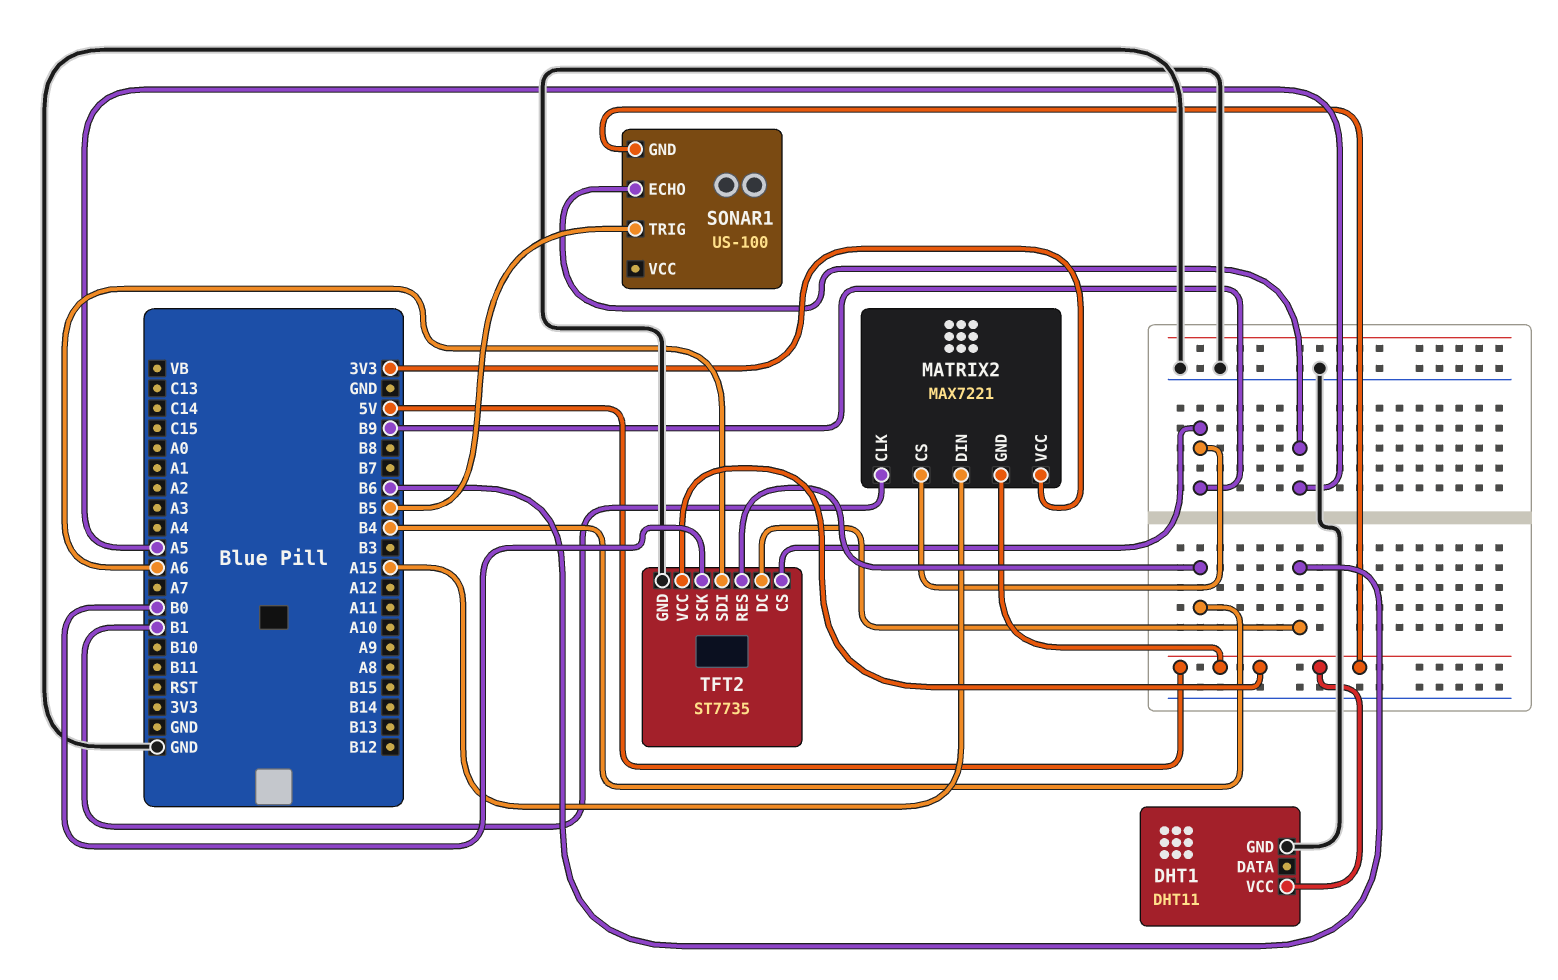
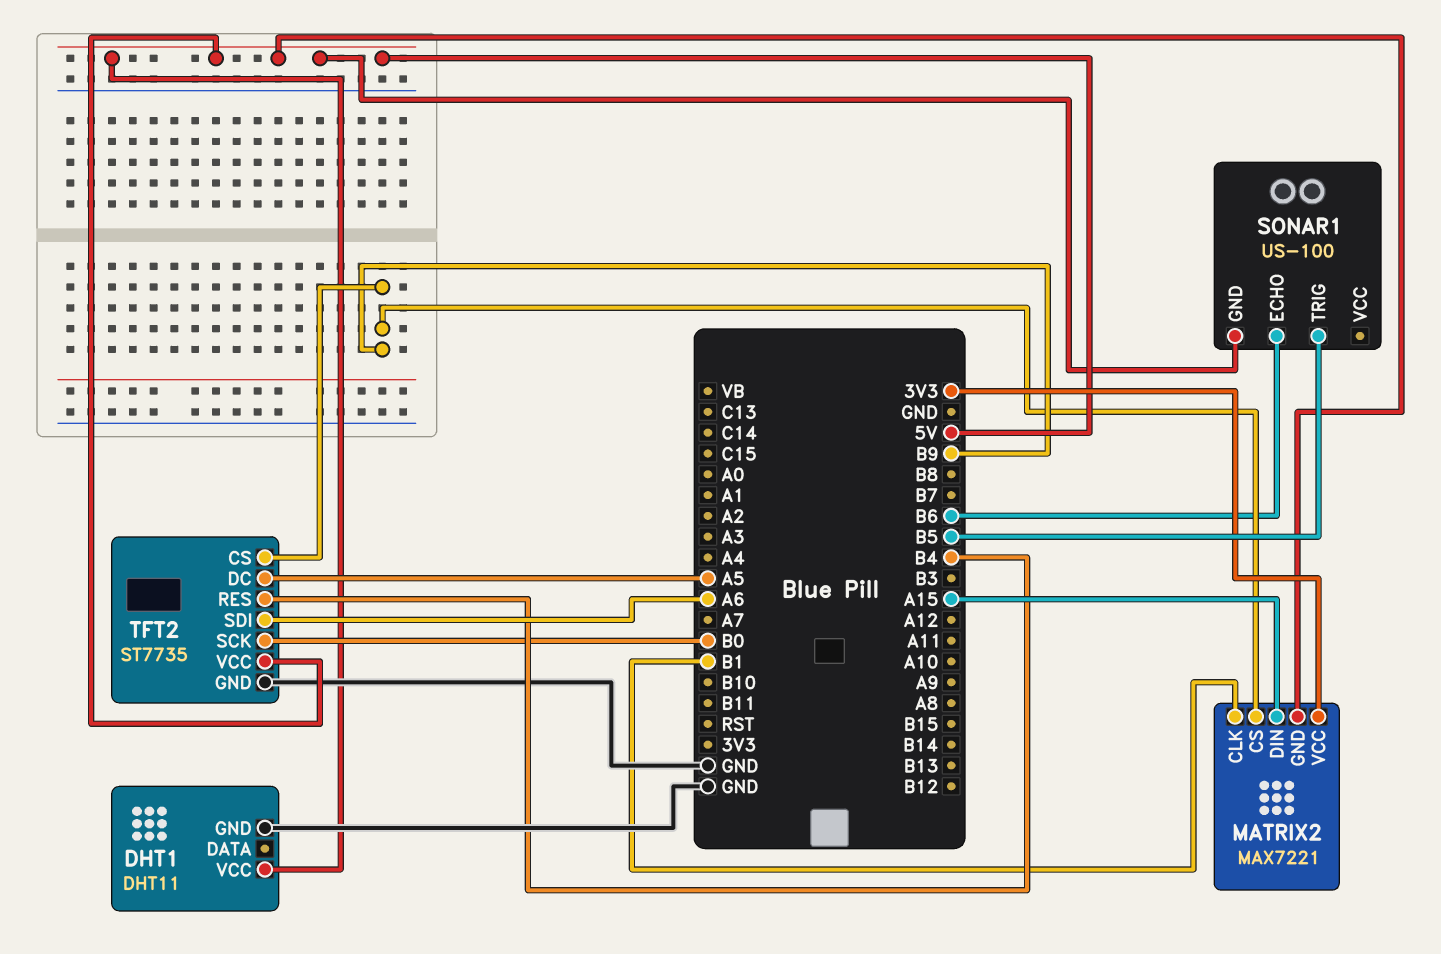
SONAR1 pin ECHO: A5 -> B6
TFT2 pin DC: B6 -> A5

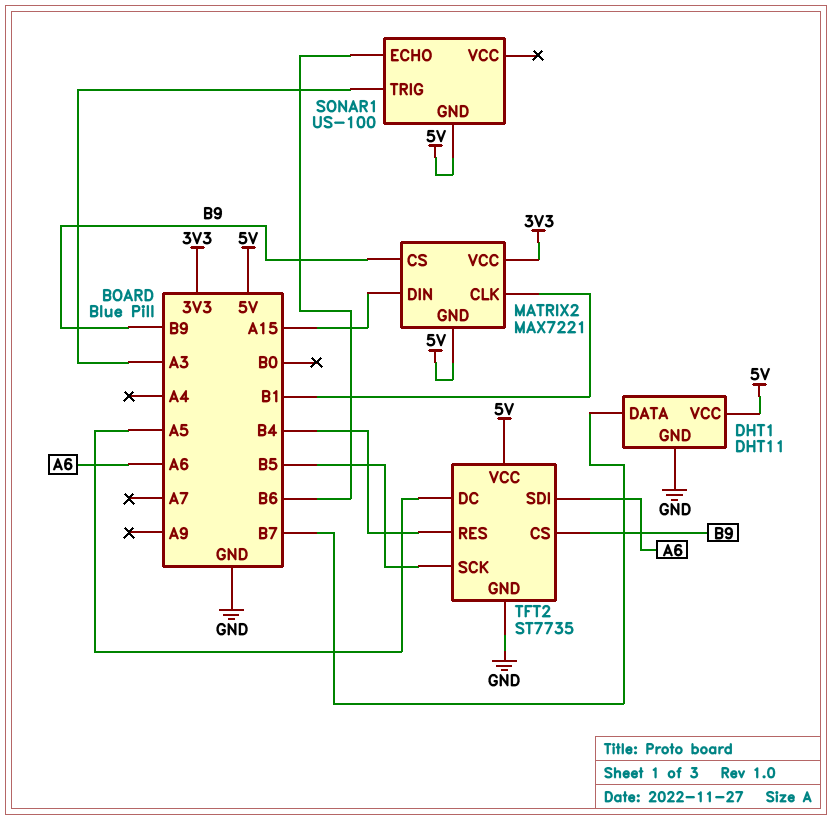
DHT1 pin DATA: none -> B7
SONAR1 pin TRIG: B5 -> A3
TFT2 pin SCK: B0 -> B5

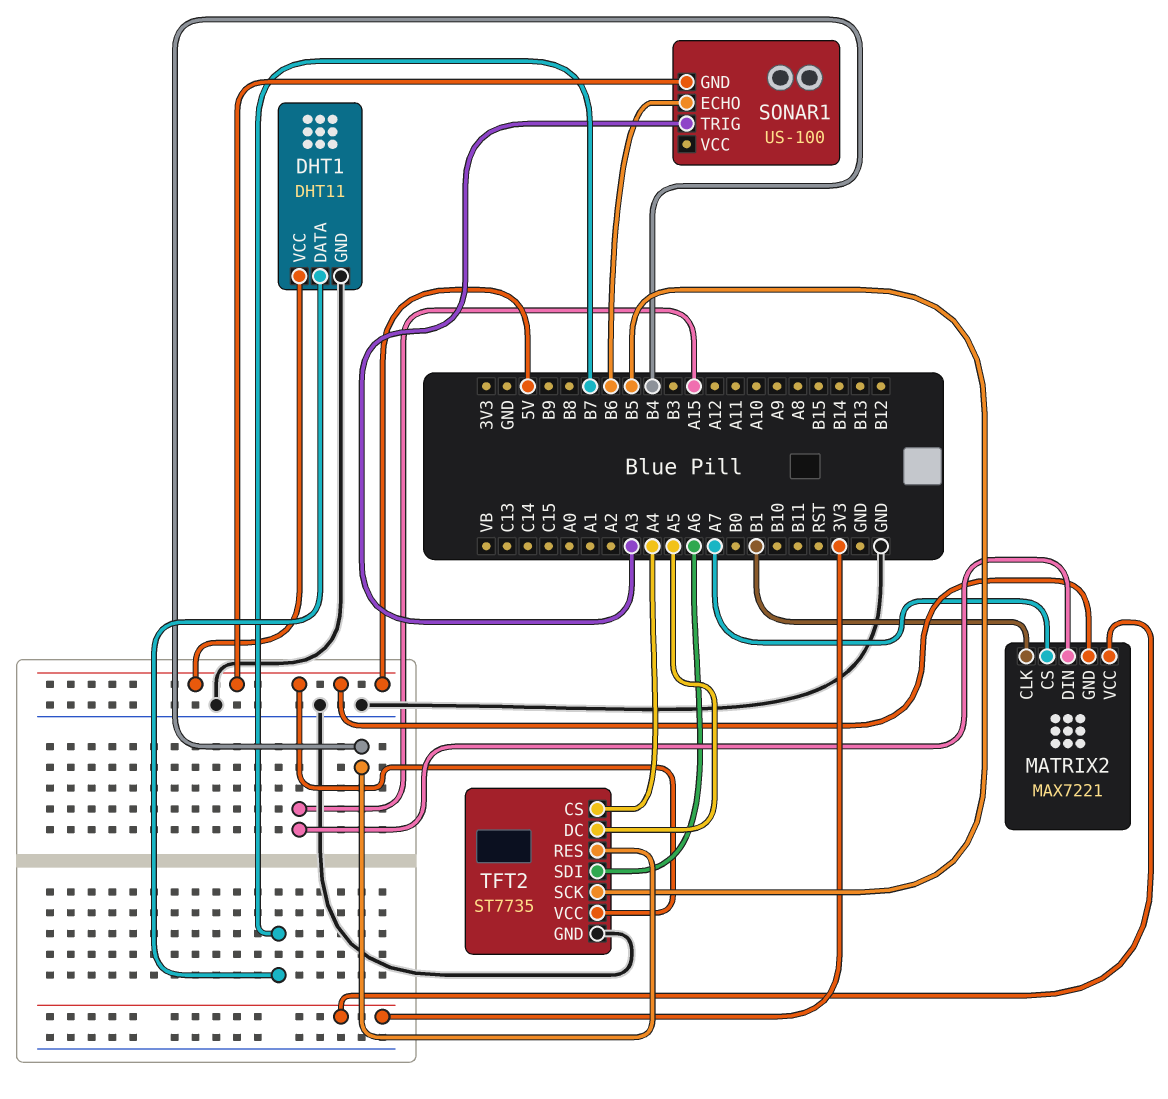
MATRIX2 pin CS: B9 -> A7
TFT2 pin CS: B9 -> A4

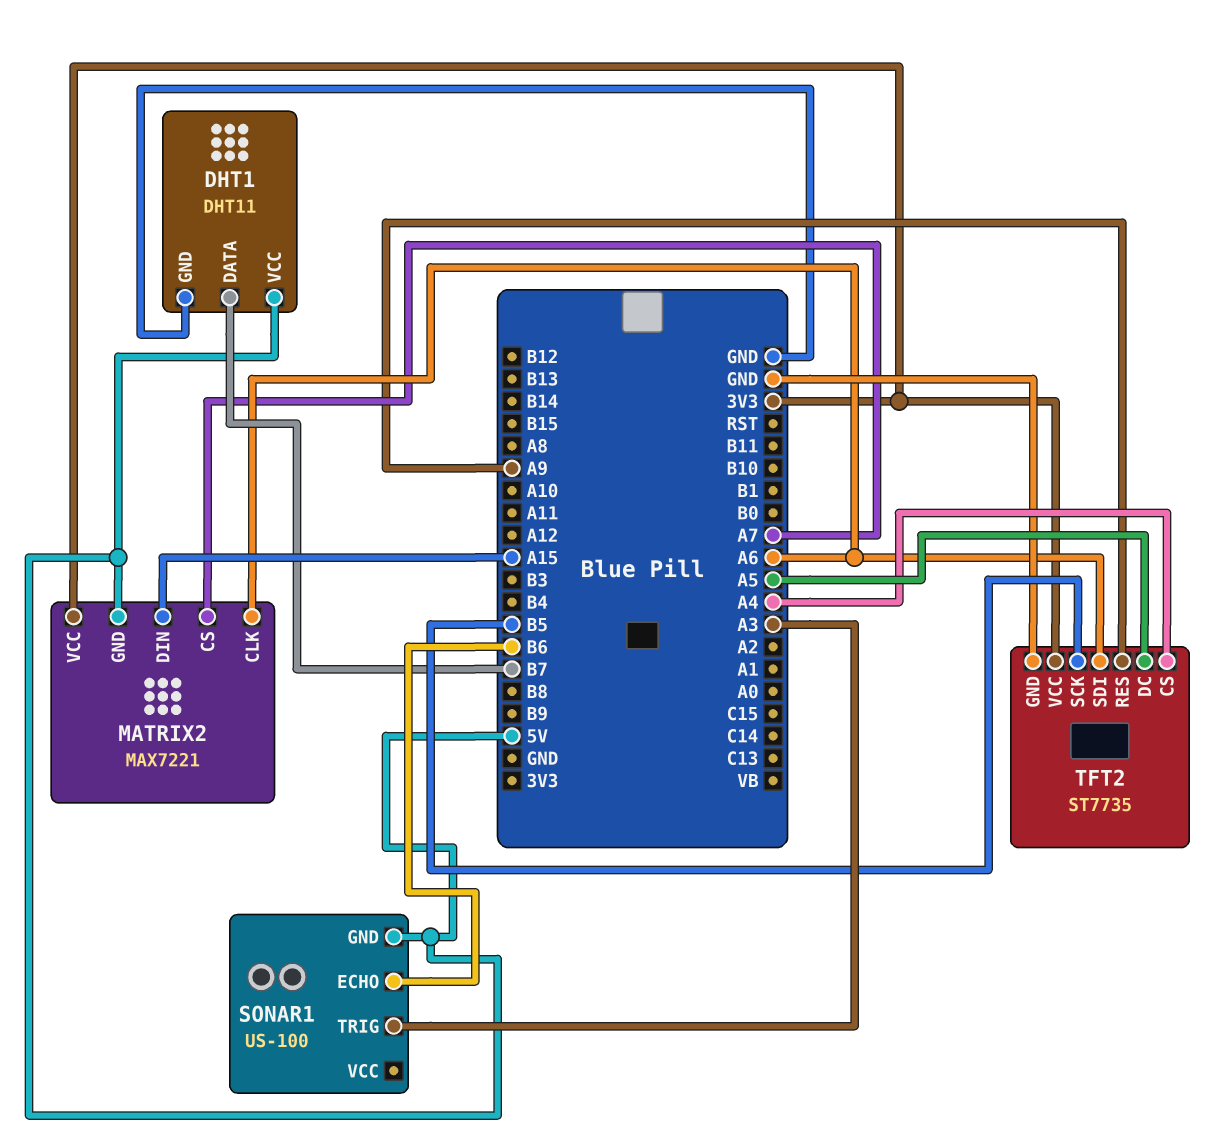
MATRIX2 pin CLK: B1 -> A6
TFT2 pin RES: B4 -> A9
TFT2 pin VCC: 5V -> 3V3

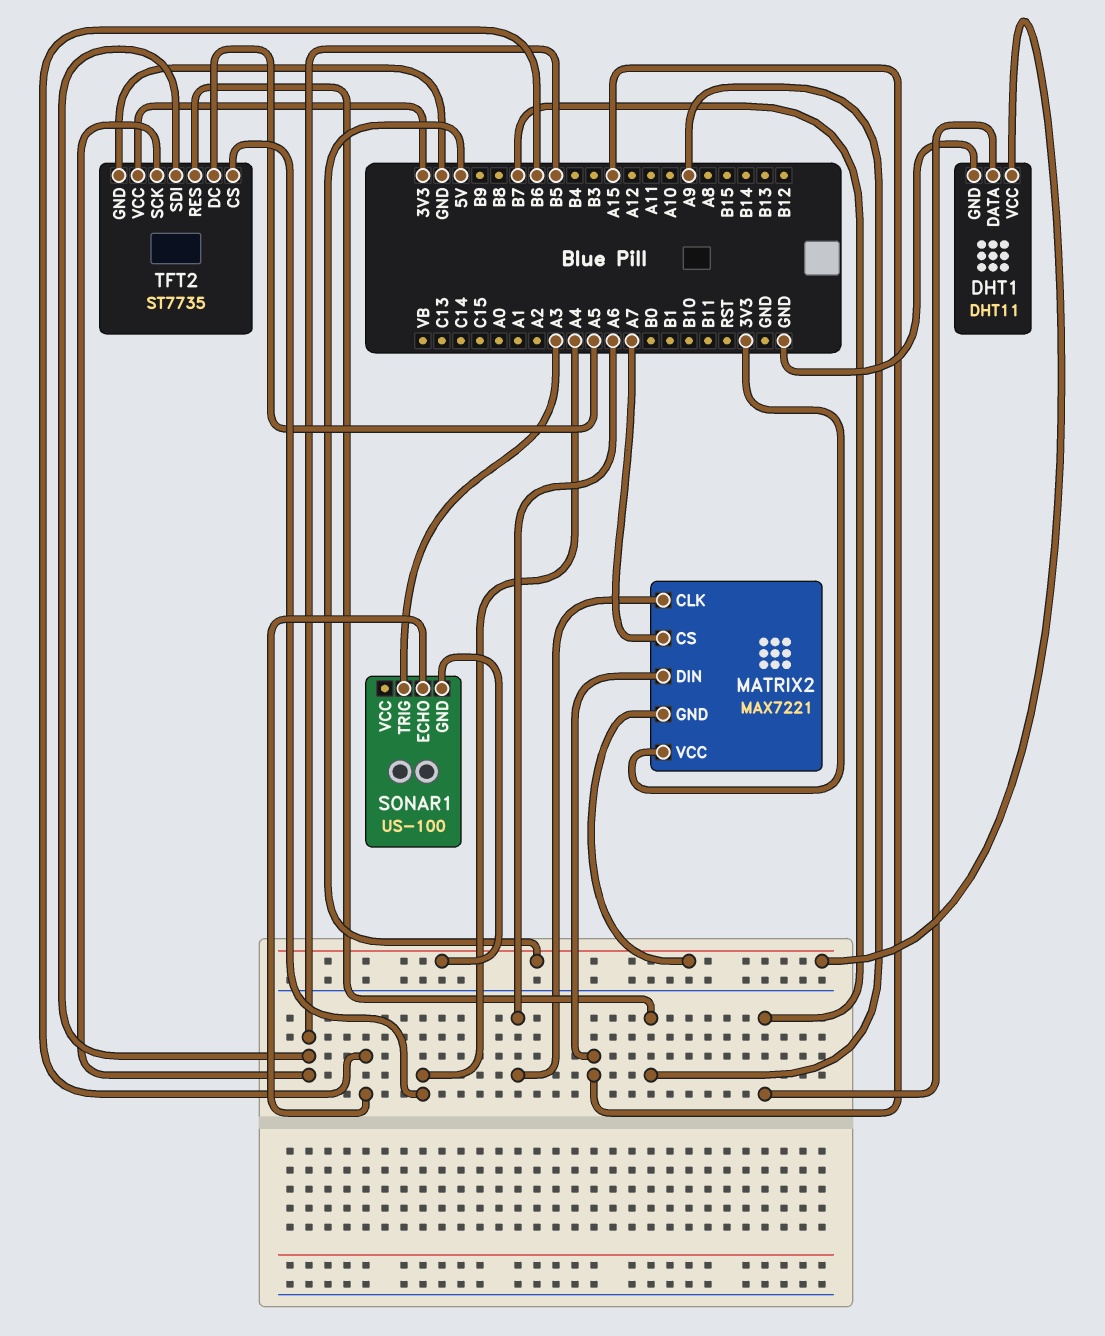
TFT2 pin SDI: A6 -> B5

